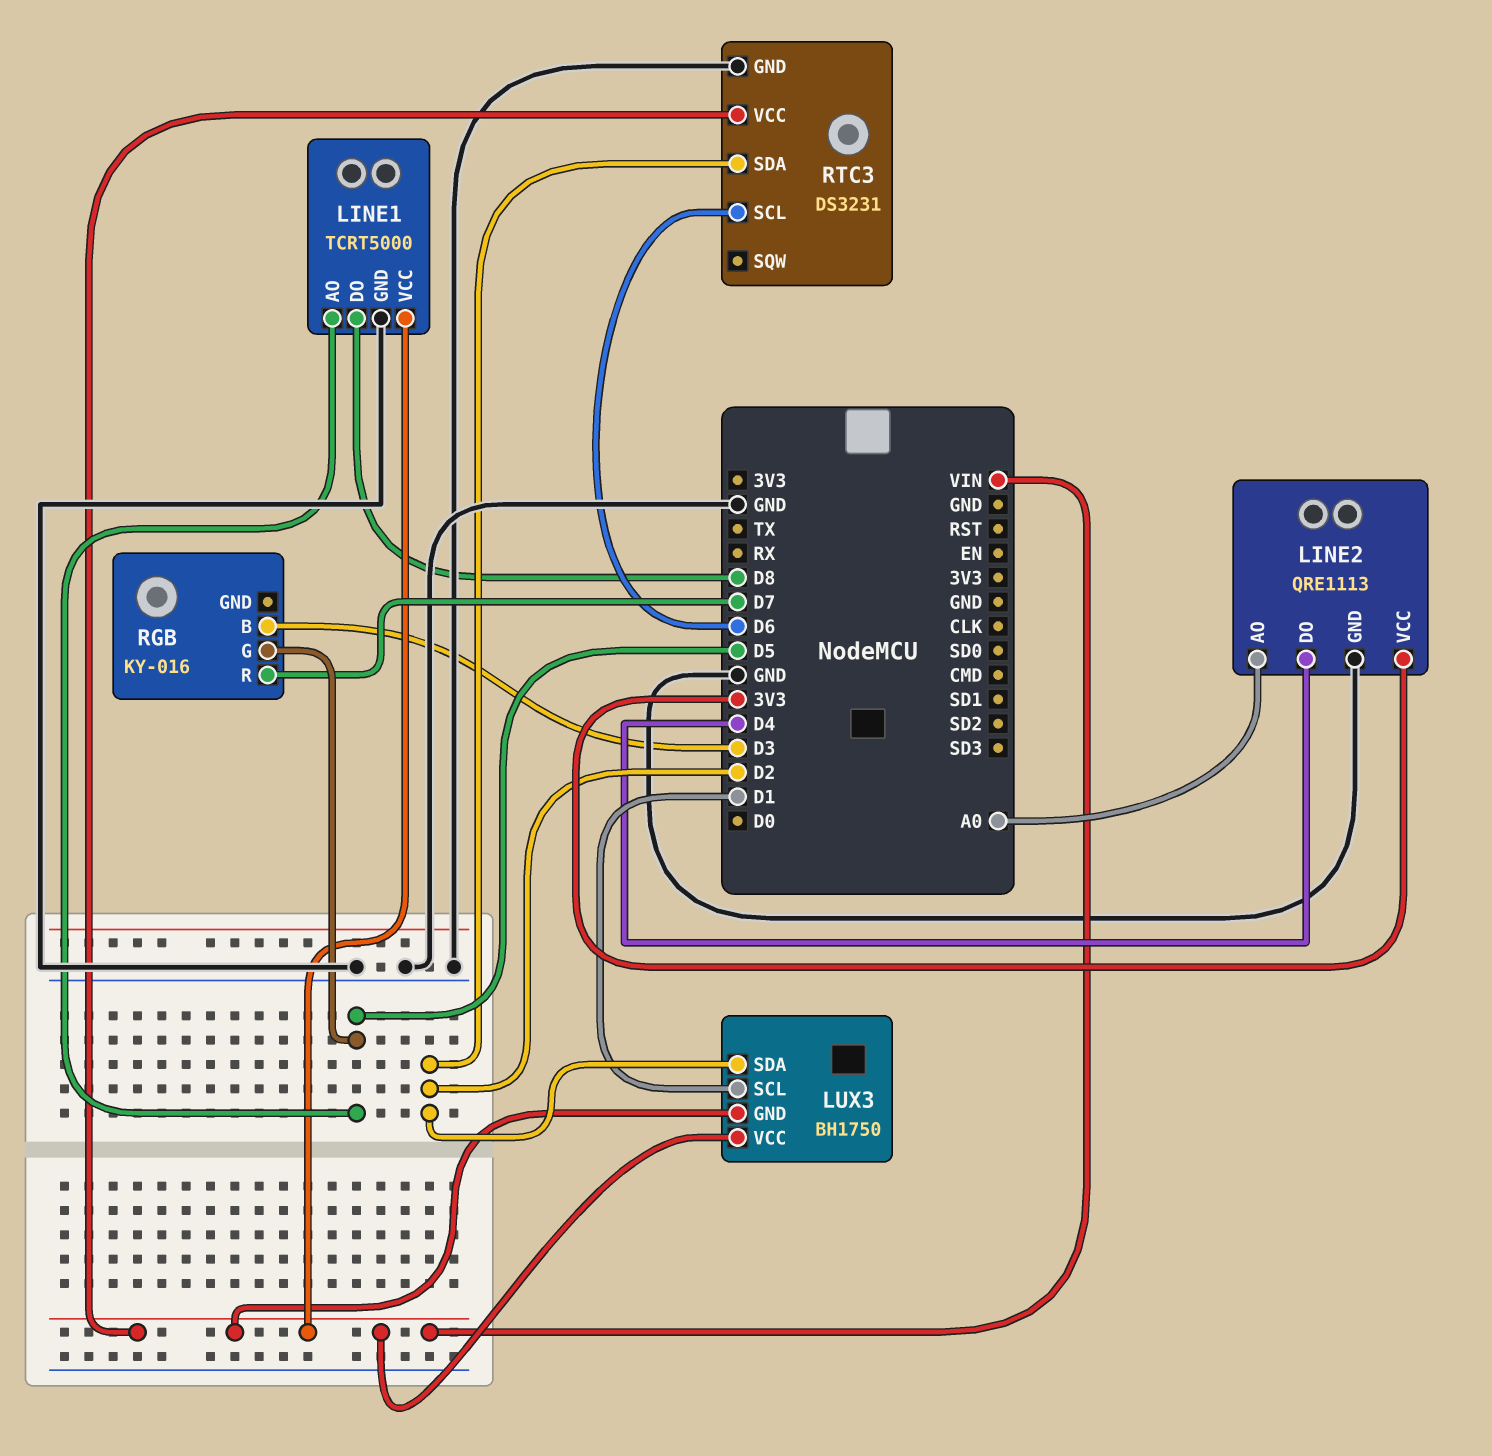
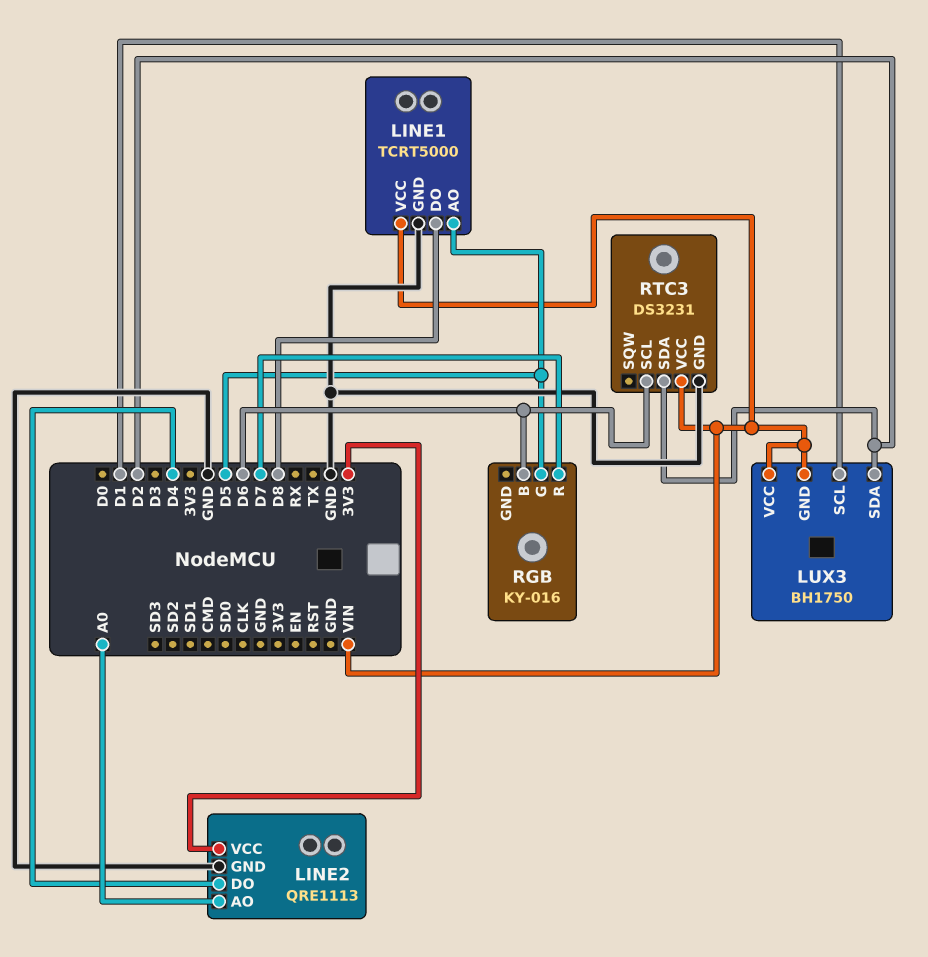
RGB pin B: D3 -> D6

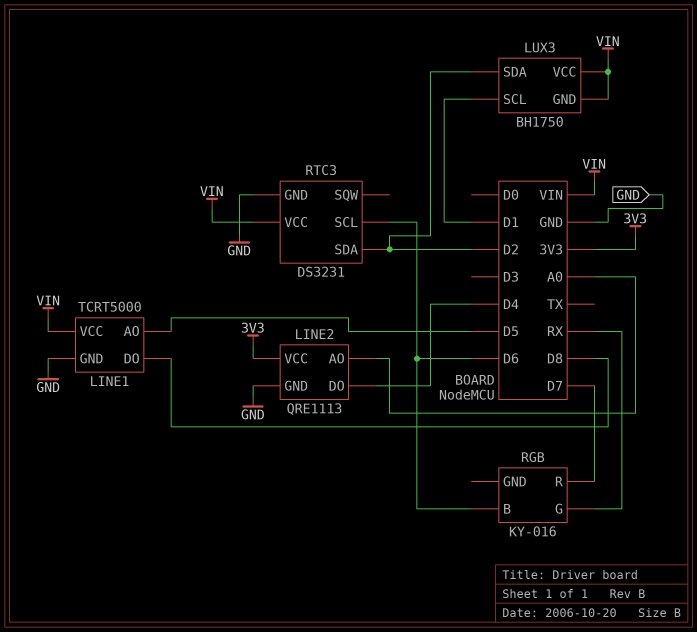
RGB pin G: D5 -> RX

